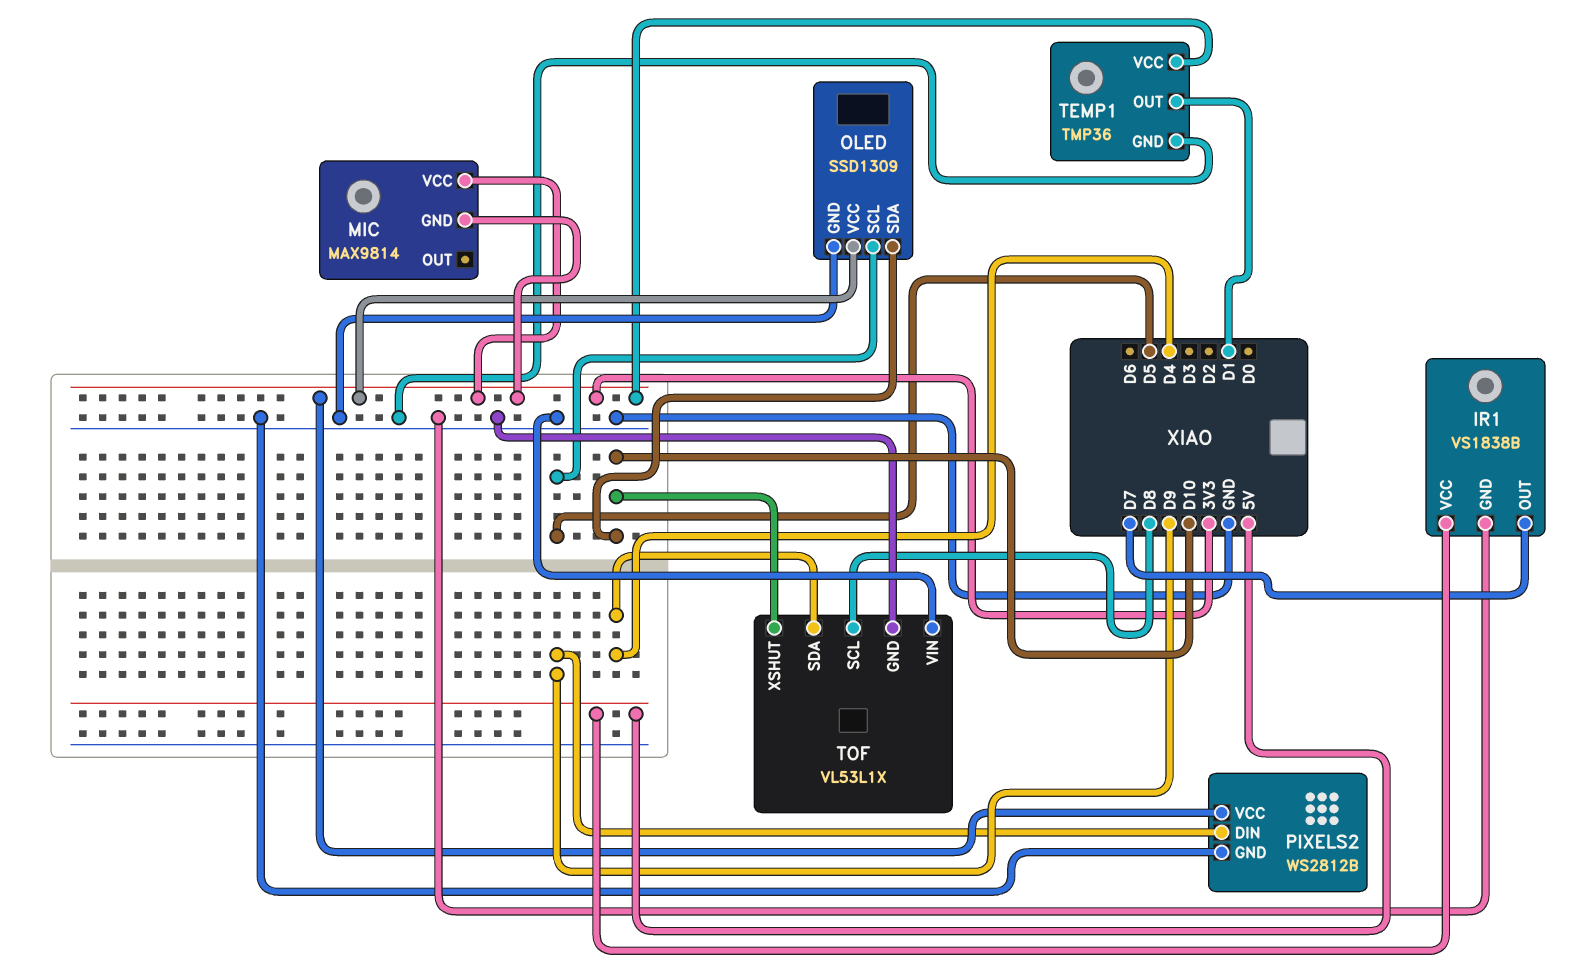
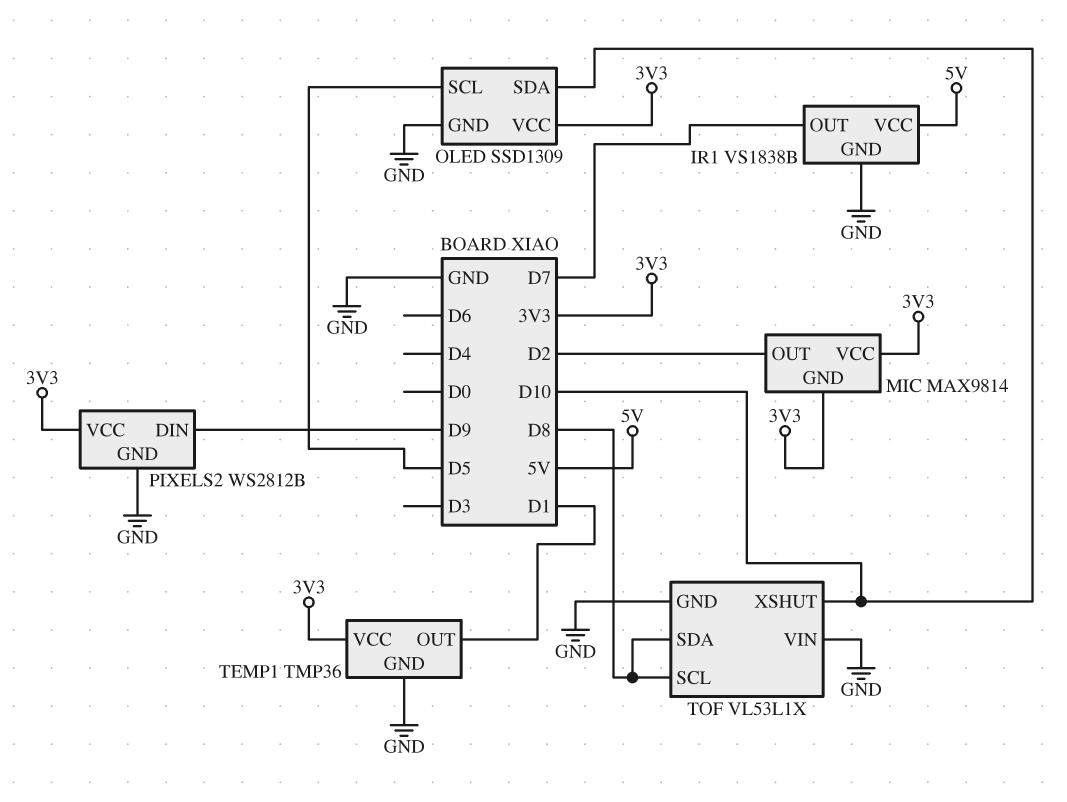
MIC pin OUT: none -> D2
TOF pin SDA: D4 -> D8

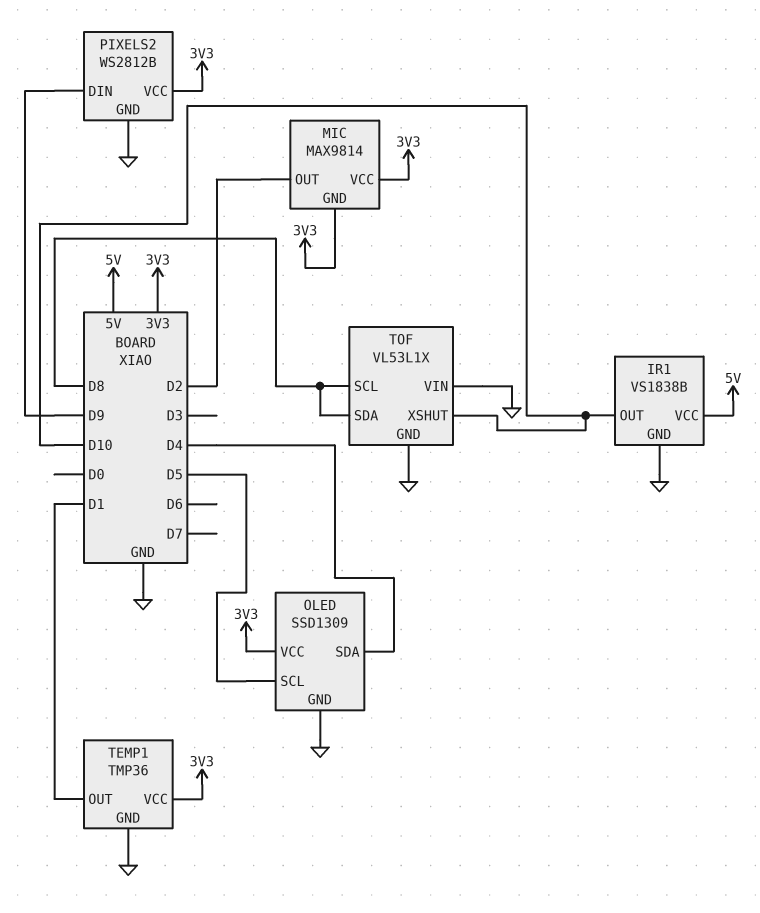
IR1 pin OUT: D7 -> D10
OLED pin SDA: D10 -> D4

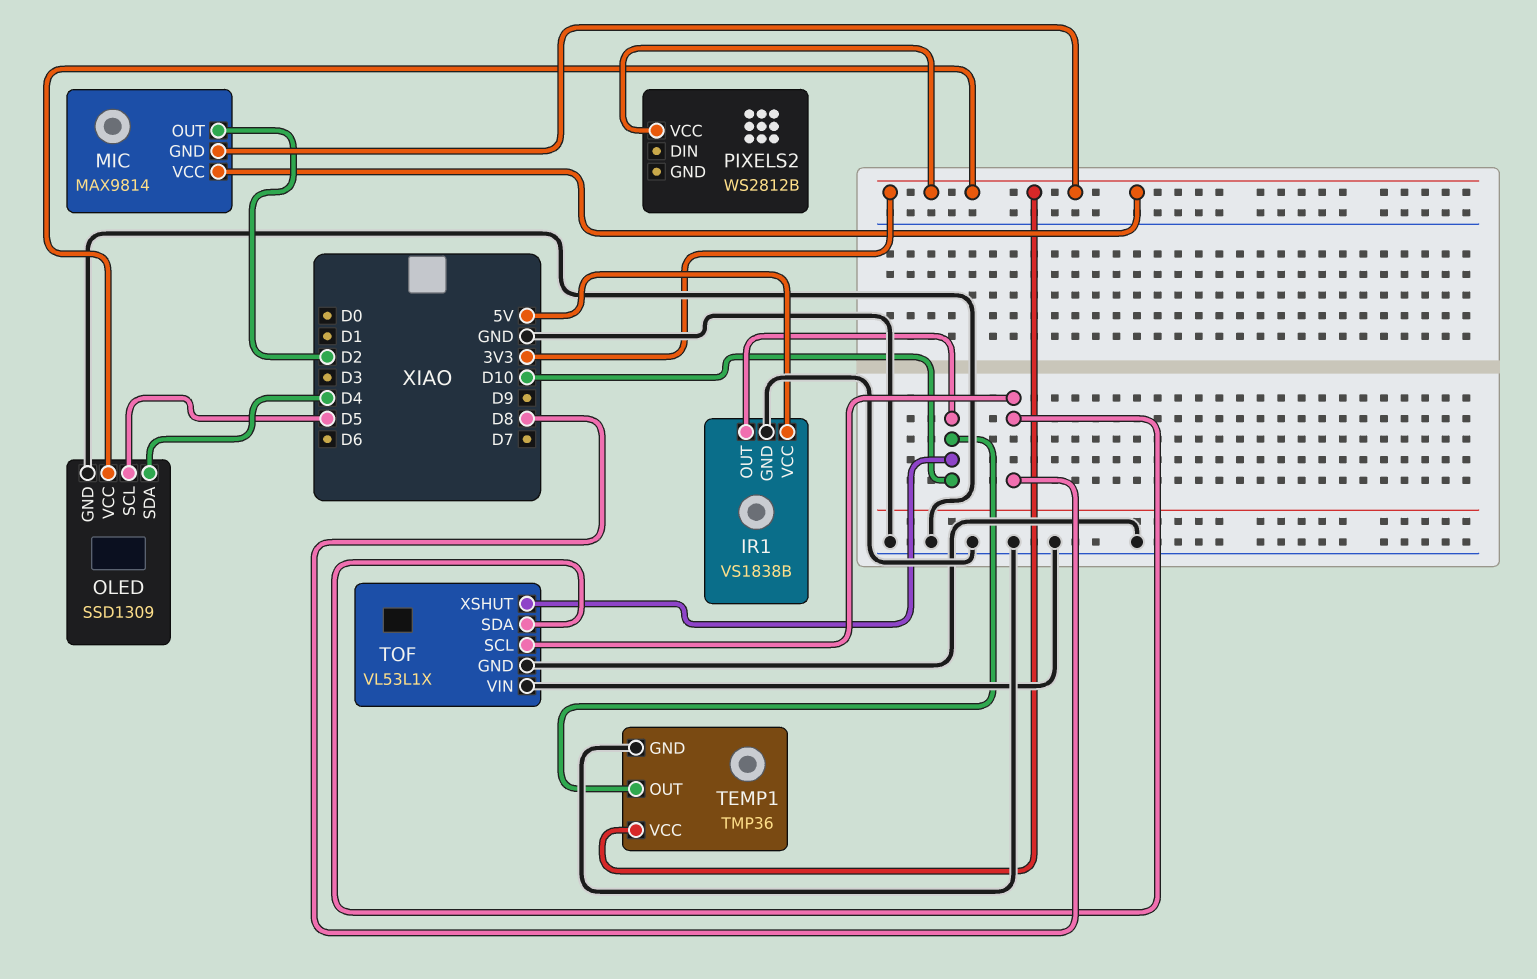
PIXELS2 pin DIN: D9 -> none
PIXELS2 pin GND: GND -> none
TEMP1 pin OUT: D1 -> D10

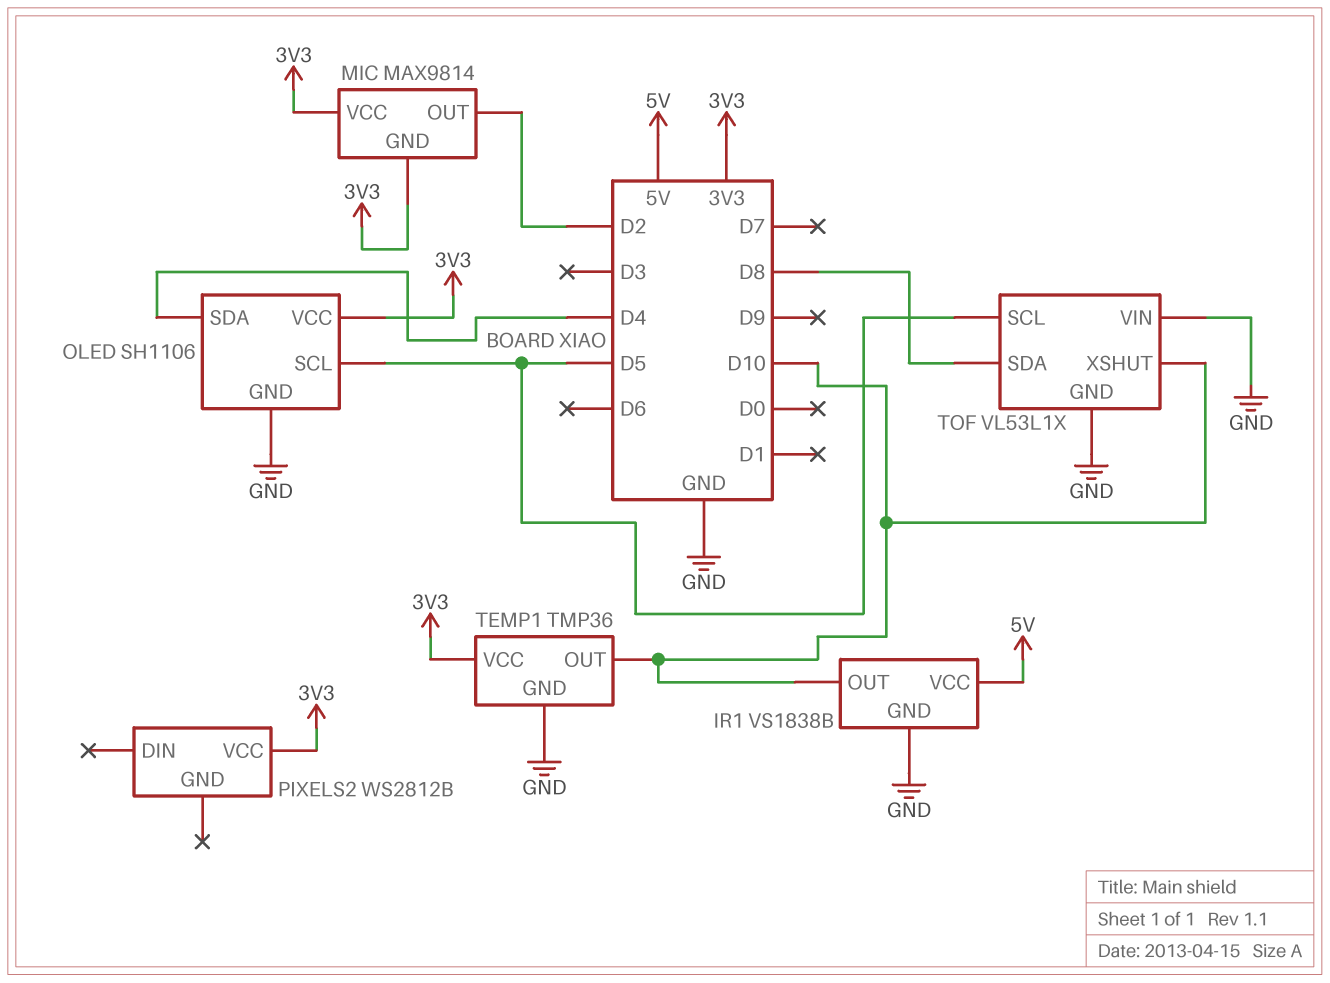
OLED: SSD1309 -> SH1106
TOF pin SCL: D8 -> D5

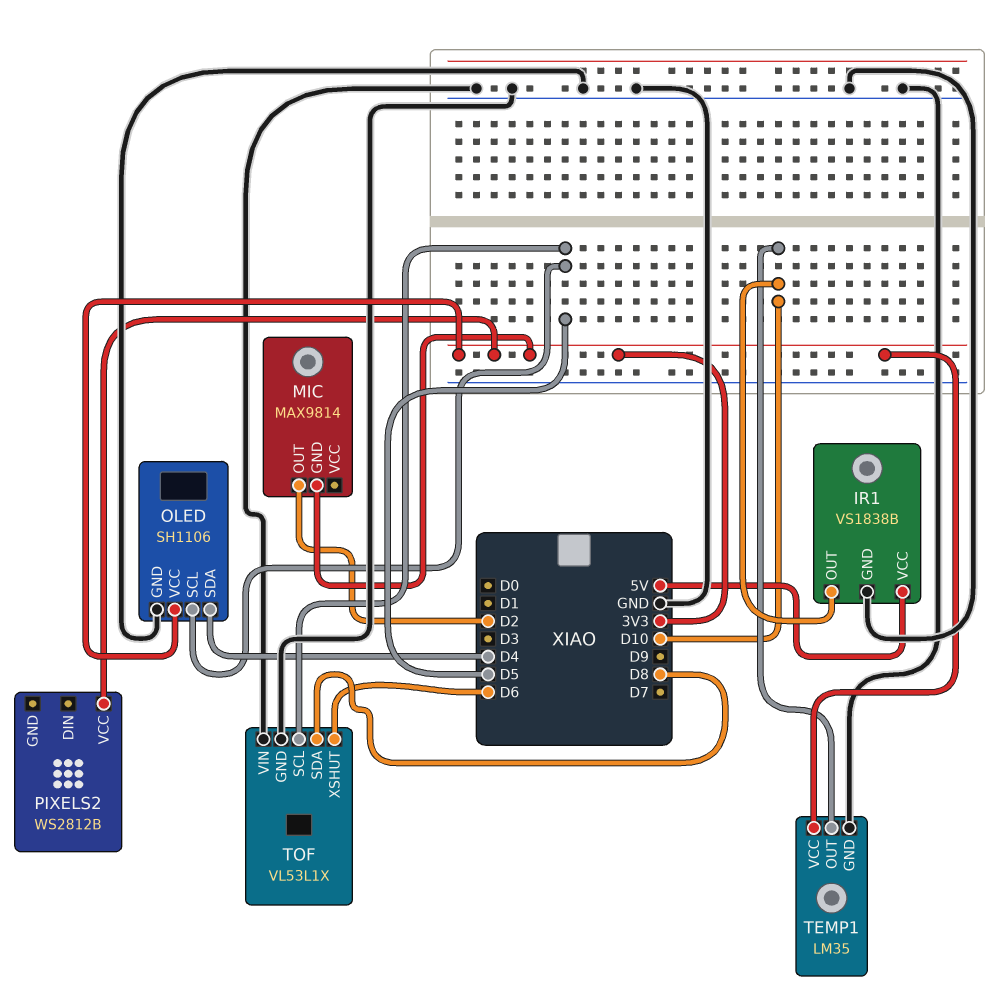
MIC pin VCC: 3V3 -> none
TEMP1: TMP36 -> LM35
TOF pin XSHUT: D10 -> D6

